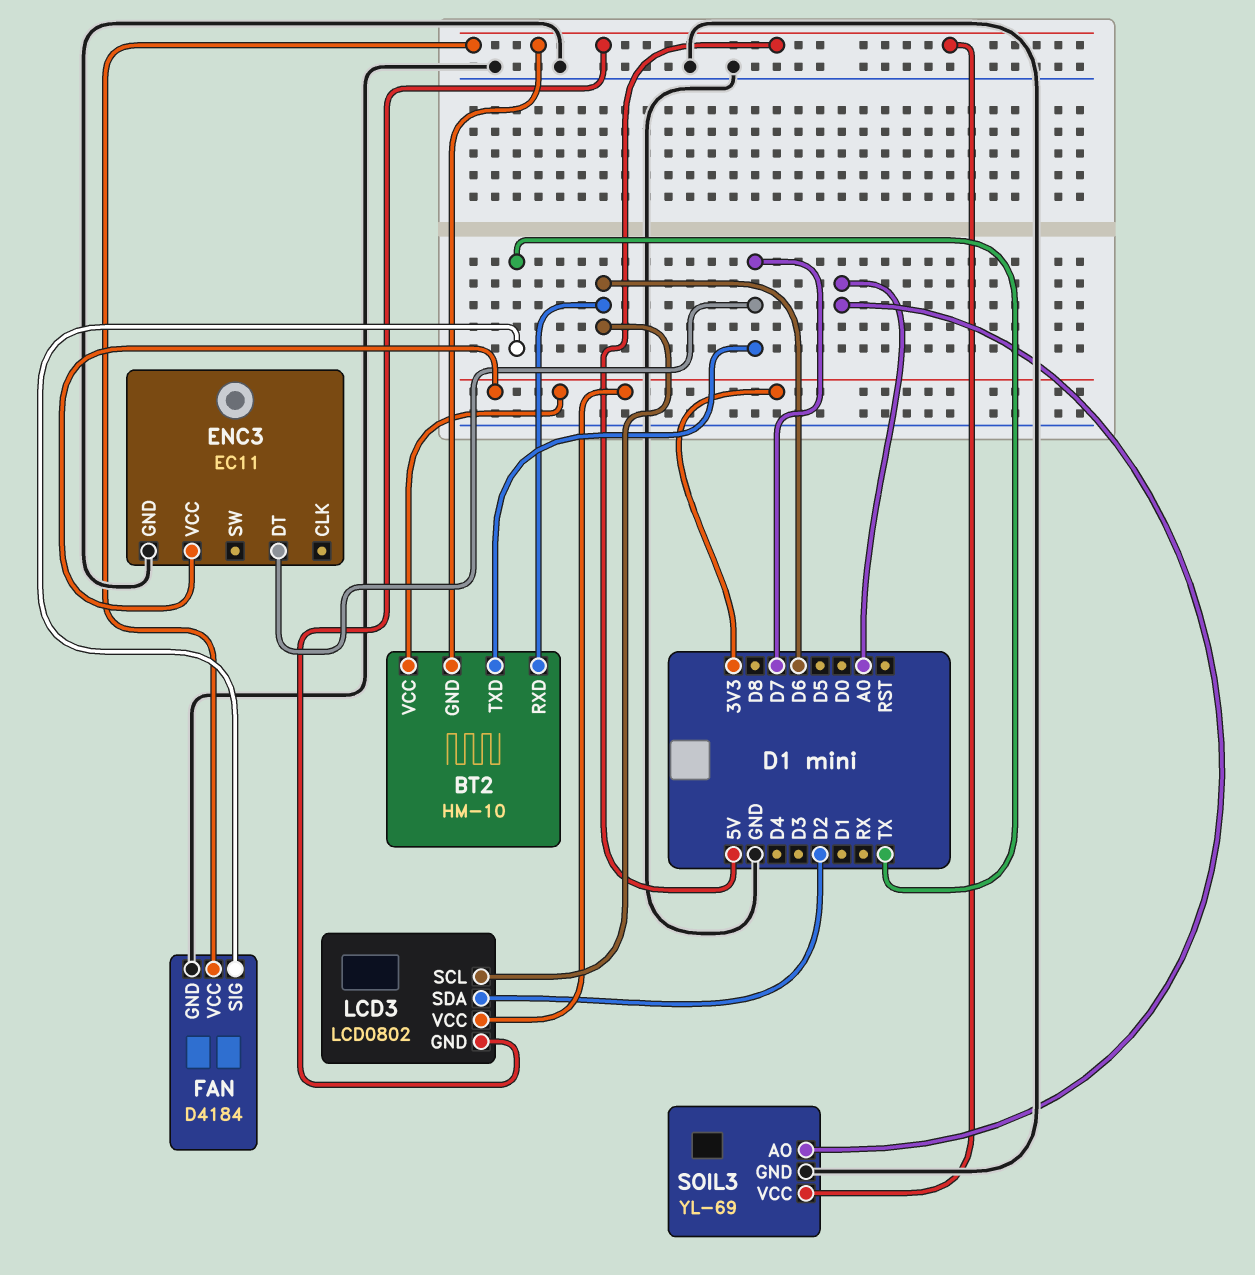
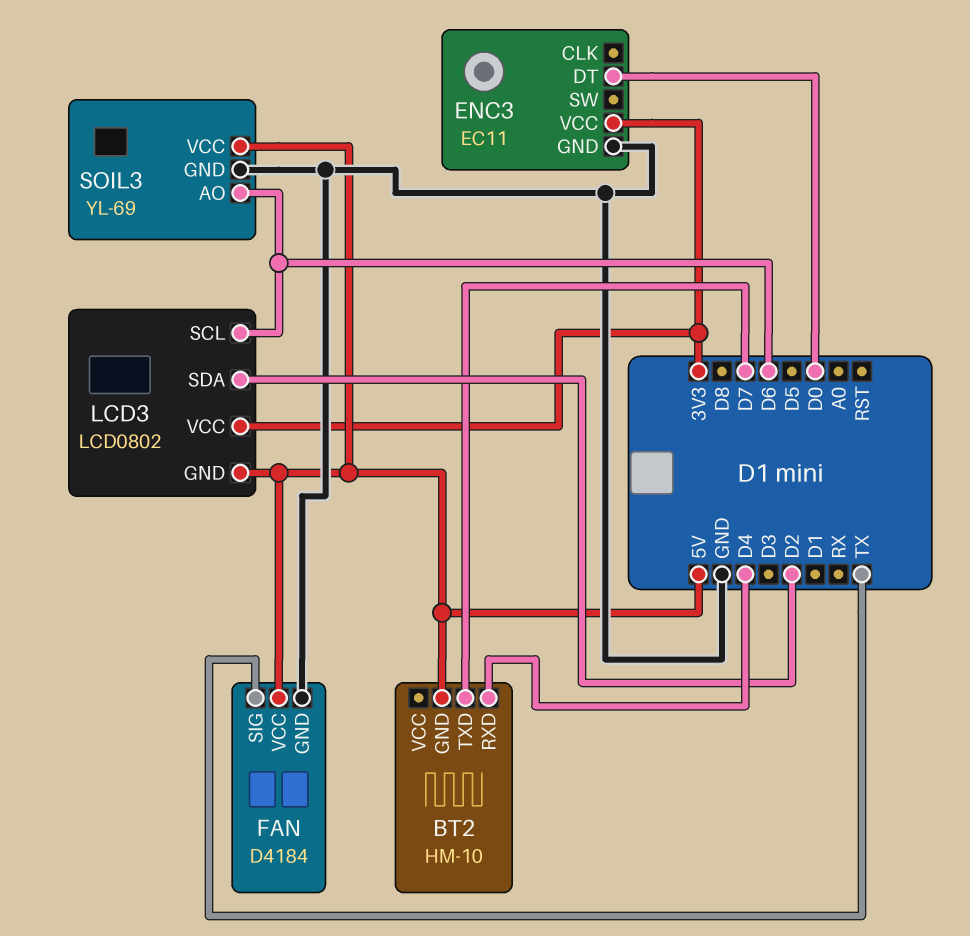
BT2 pin RXD: D6 -> D4
BT2 pin VCC: 3V3 -> none
ENC3 pin DT: D7 -> D0
SOIL3 pin AO: A0 -> D6

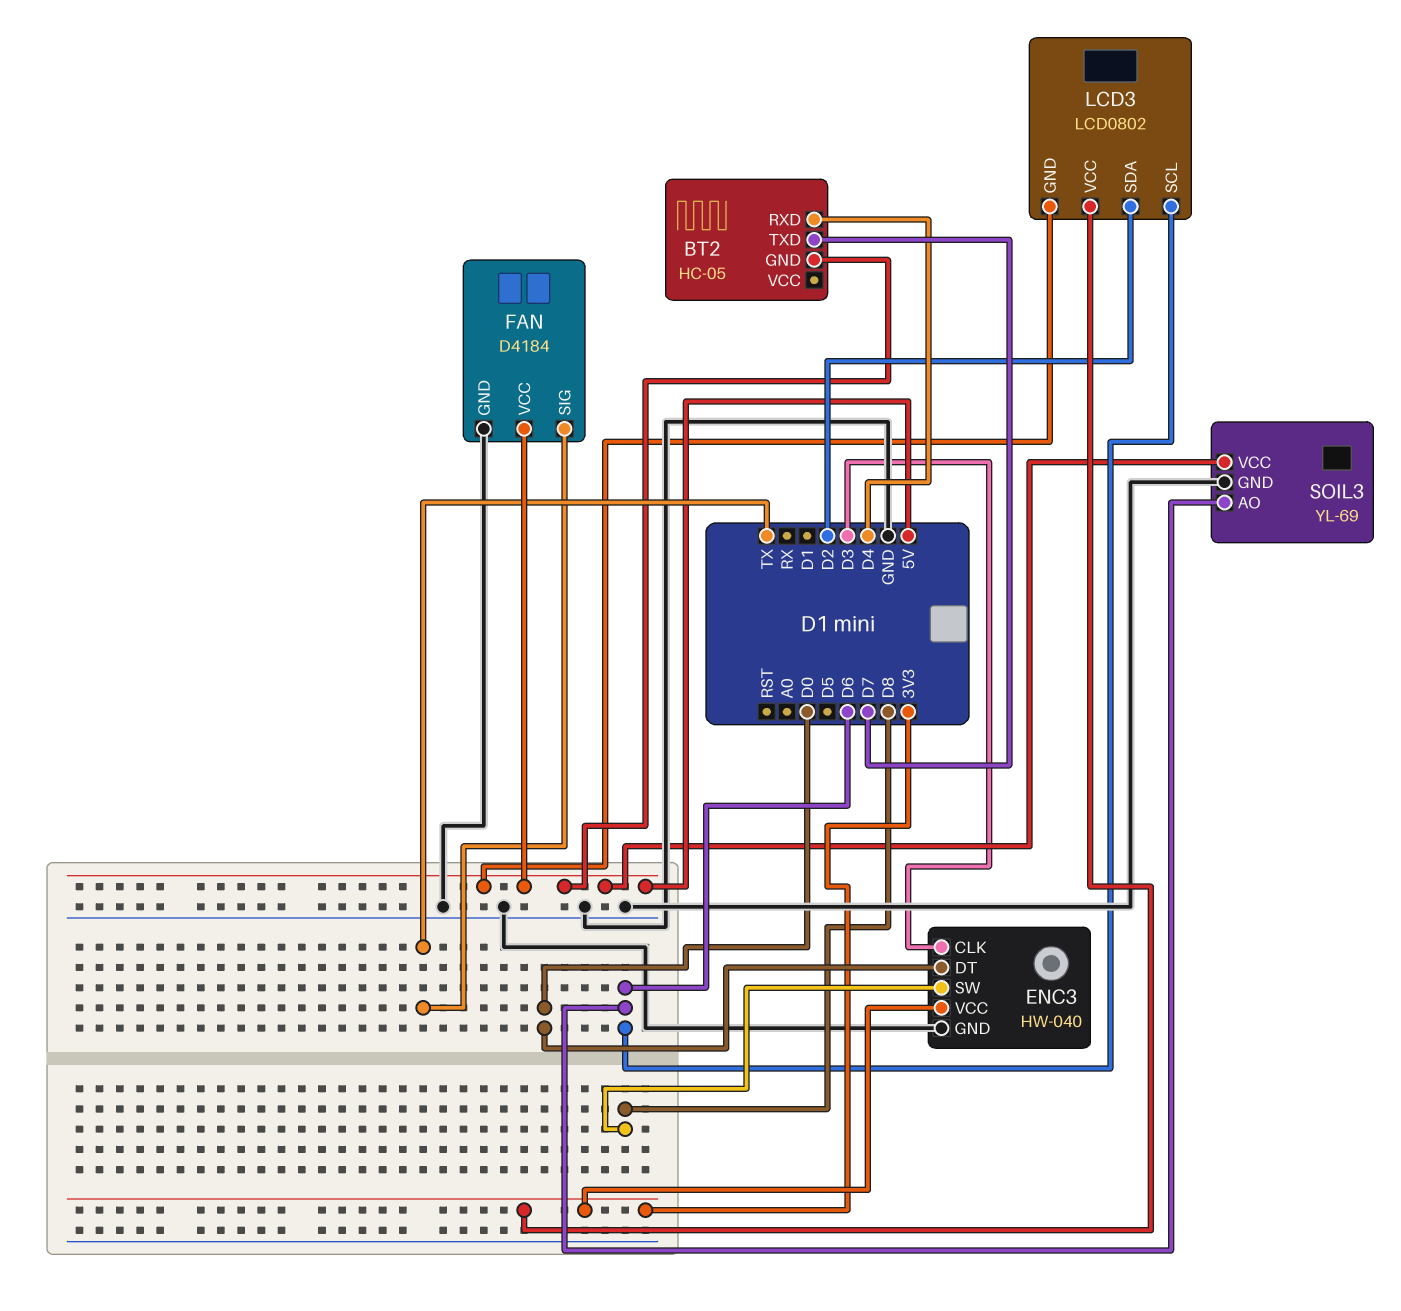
BT2: HM-10 -> HC-05
ENC3: EC11 -> HW-040
ENC3 pin CLK: none -> D3
ENC3 pin SW: none -> D8

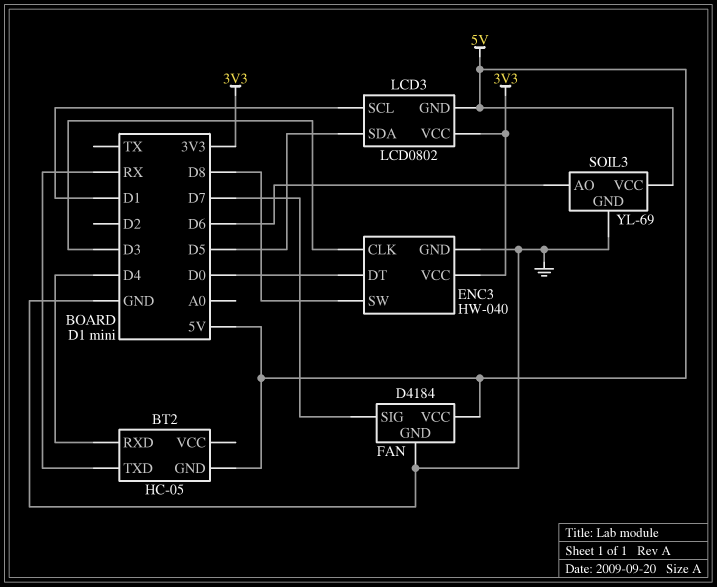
BT2 pin TXD: D7 -> RX
FAN pin SIG: TX -> D7
LCD3 pin SCL: D6 -> D1
LCD3 pin SDA: D2 -> D5

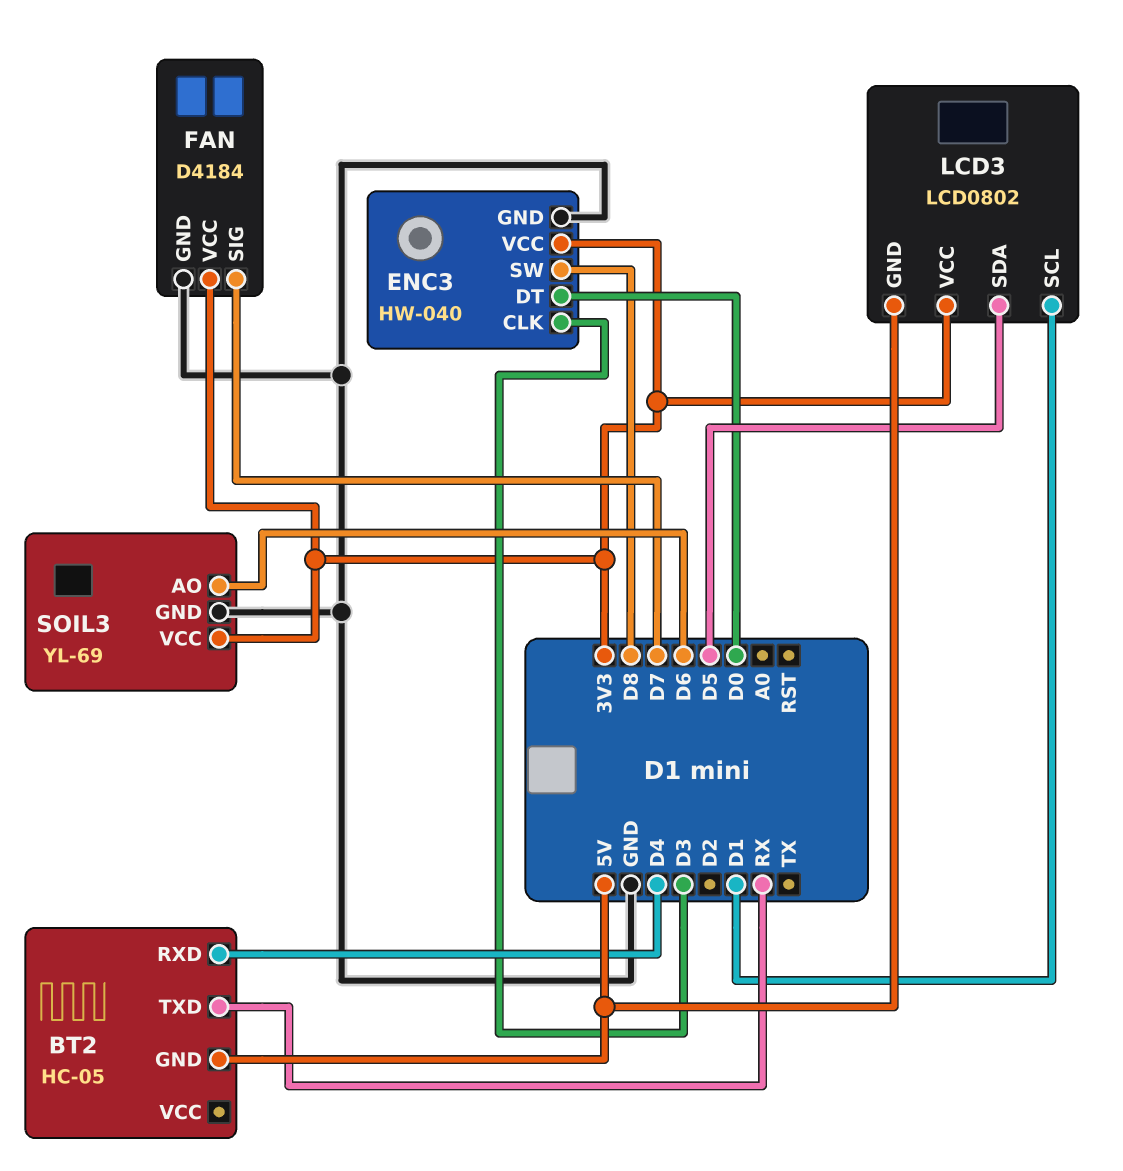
FAN pin VCC: 5V -> 3V3
SOIL3 pin VCC: 5V -> 3V3

